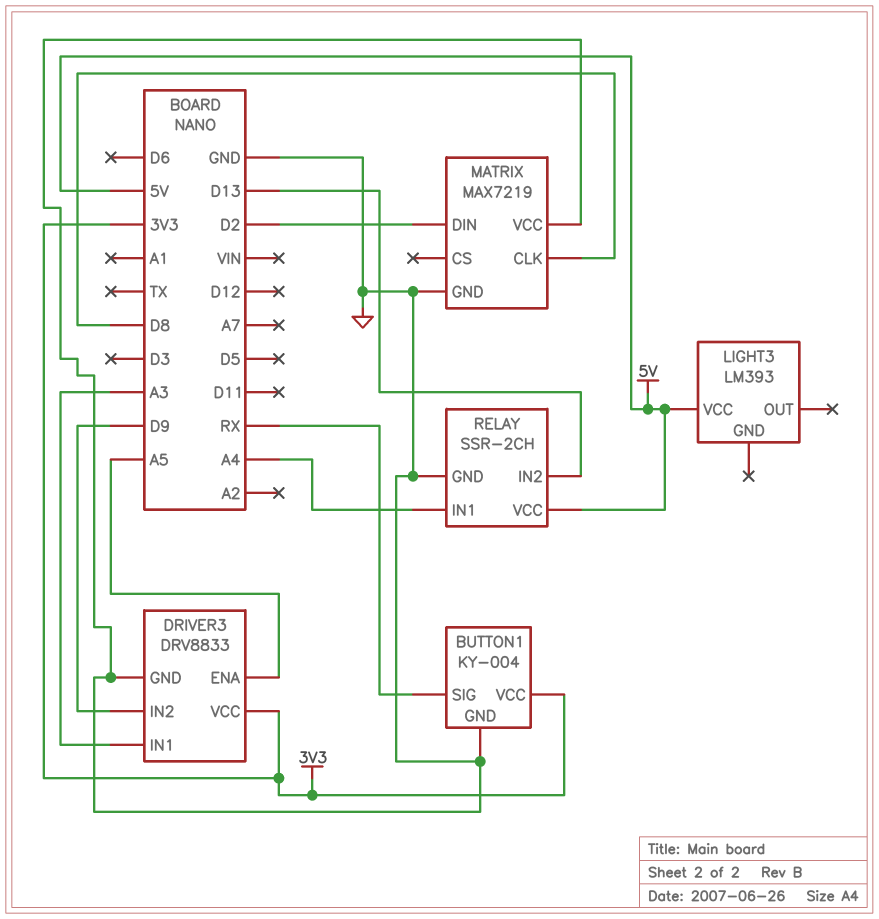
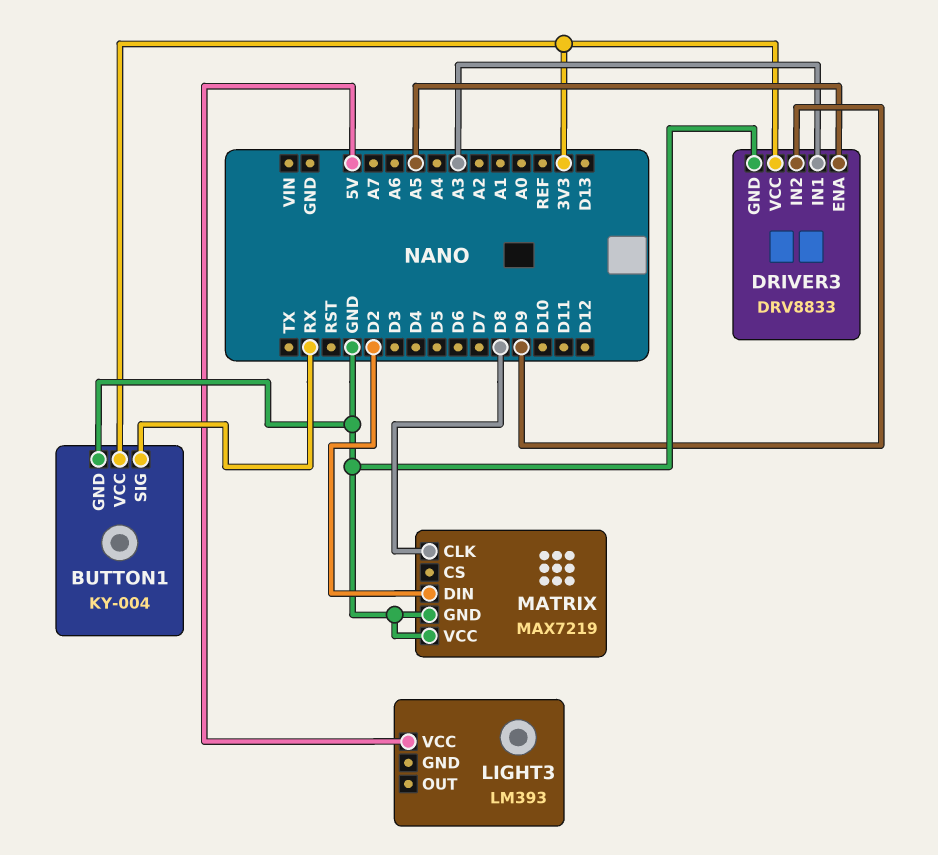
RELAY: SSR-2CH -> none
RELAY pin GND: GND -> none
RELAY pin IN1: A4 -> none
RELAY pin IN2: D13 -> none
RELAY pin VCC: 5V -> none

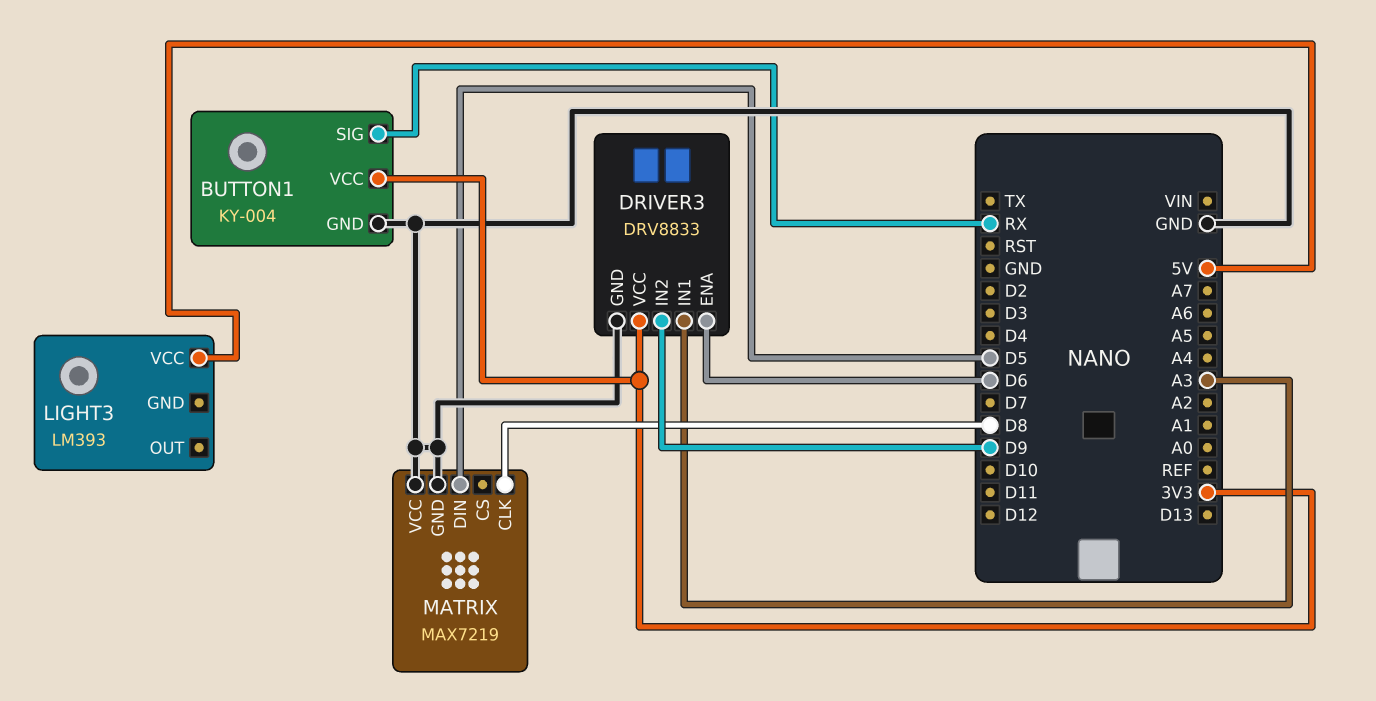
DRIVER3 pin ENA: A5 -> D6
MATRIX pin DIN: D2 -> D5

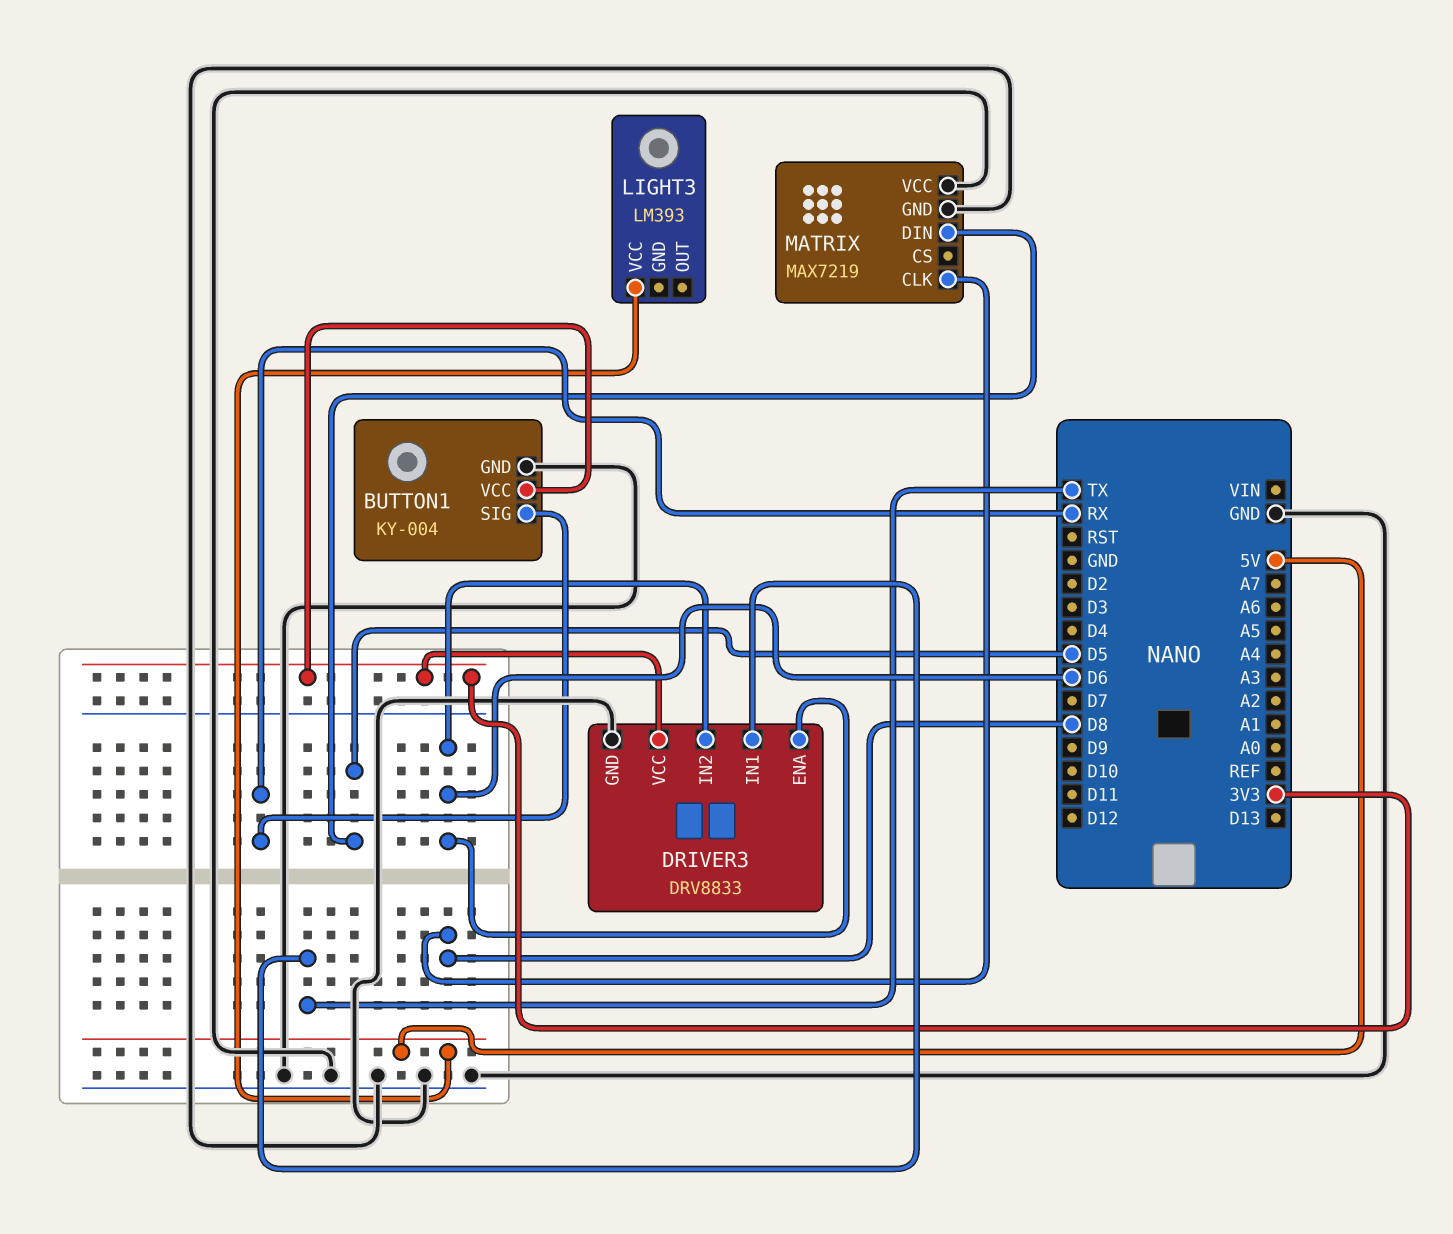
DRIVER3 pin IN1: A3 -> TX
DRIVER3 pin IN2: D9 -> D6

